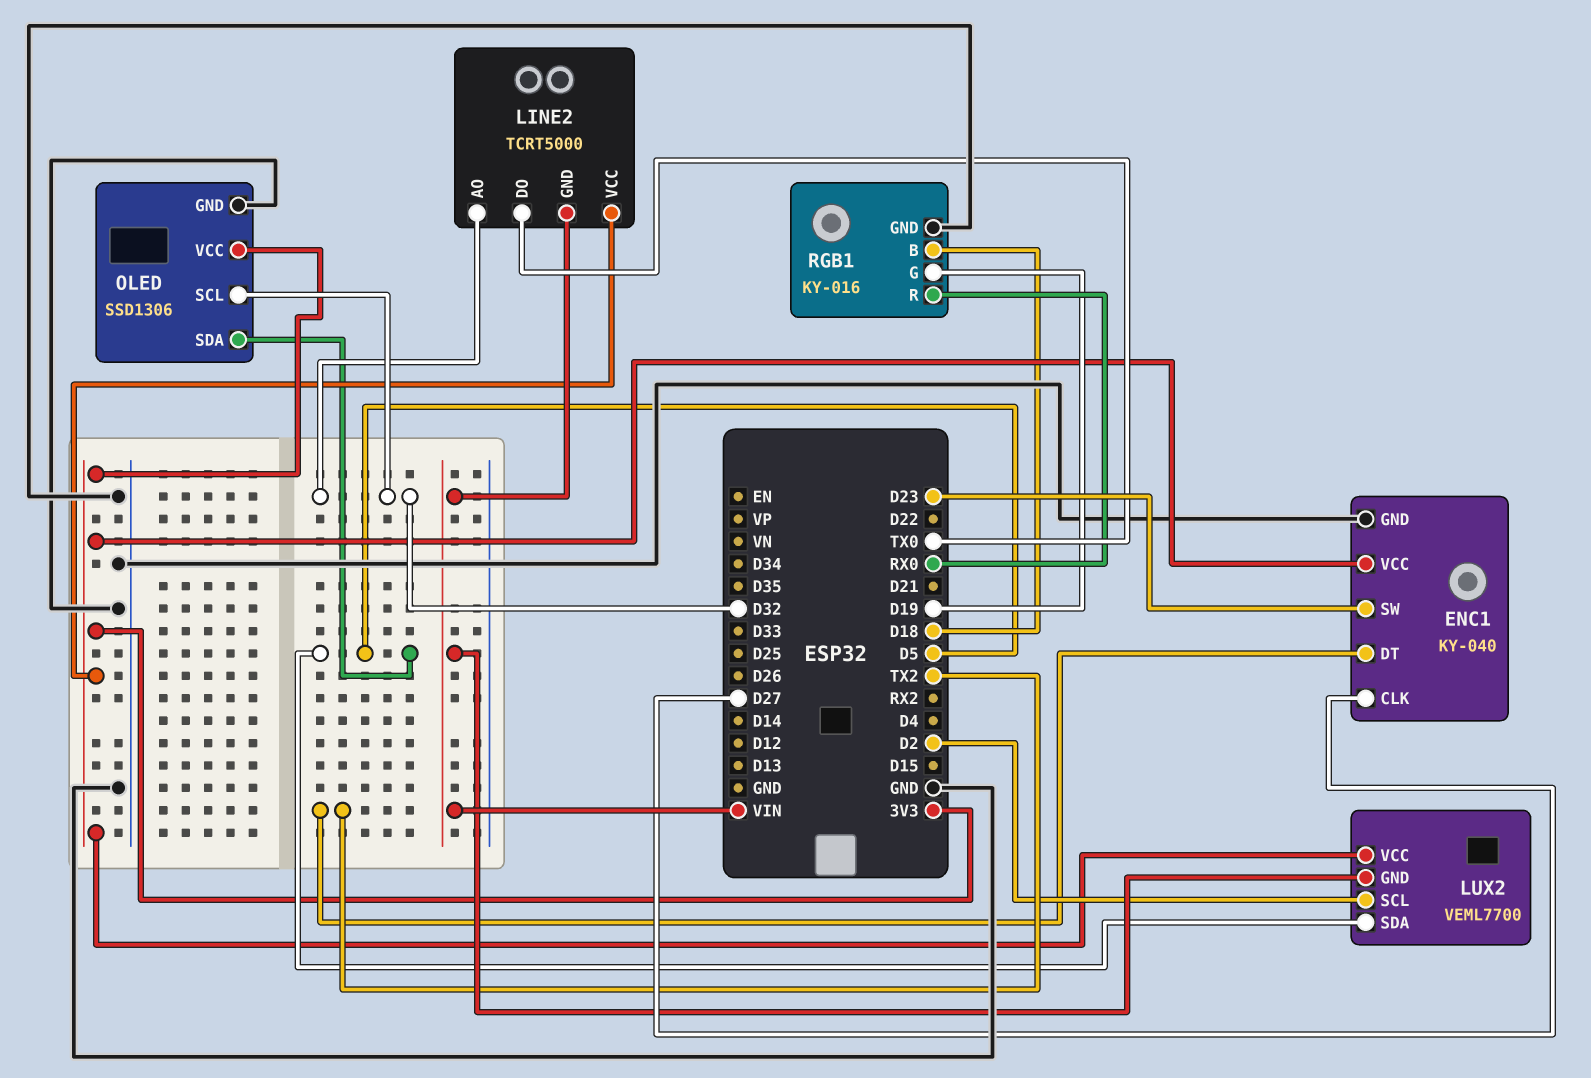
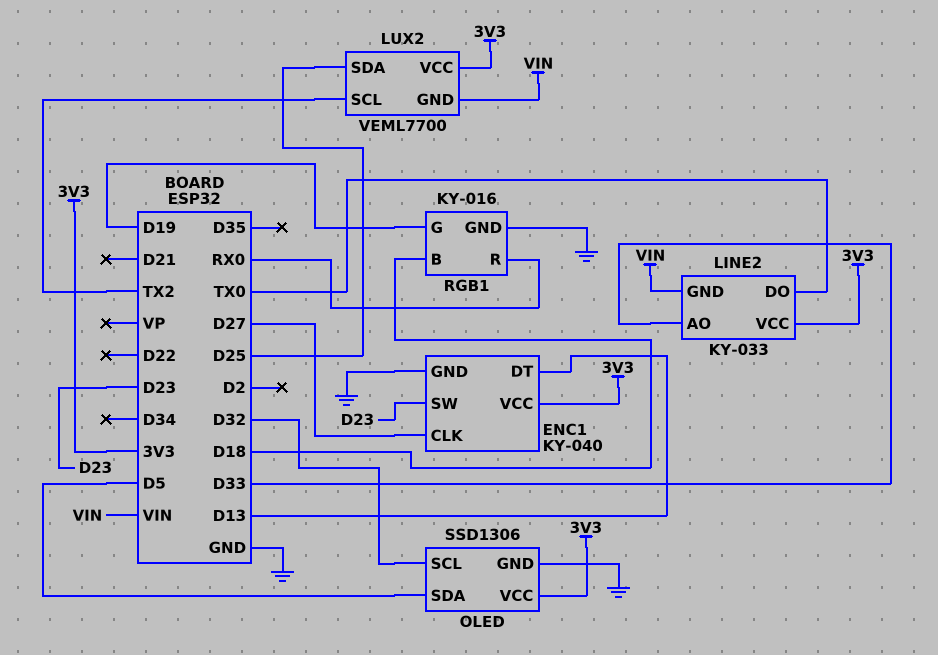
ENC1 pin DT: TX2 -> D13
LINE2: TCRT5000 -> KY-033
LINE2 pin AO: D32 -> D33
LUX2 pin SCL: D2 -> TX2
LUX2 pin SDA: D5 -> D25

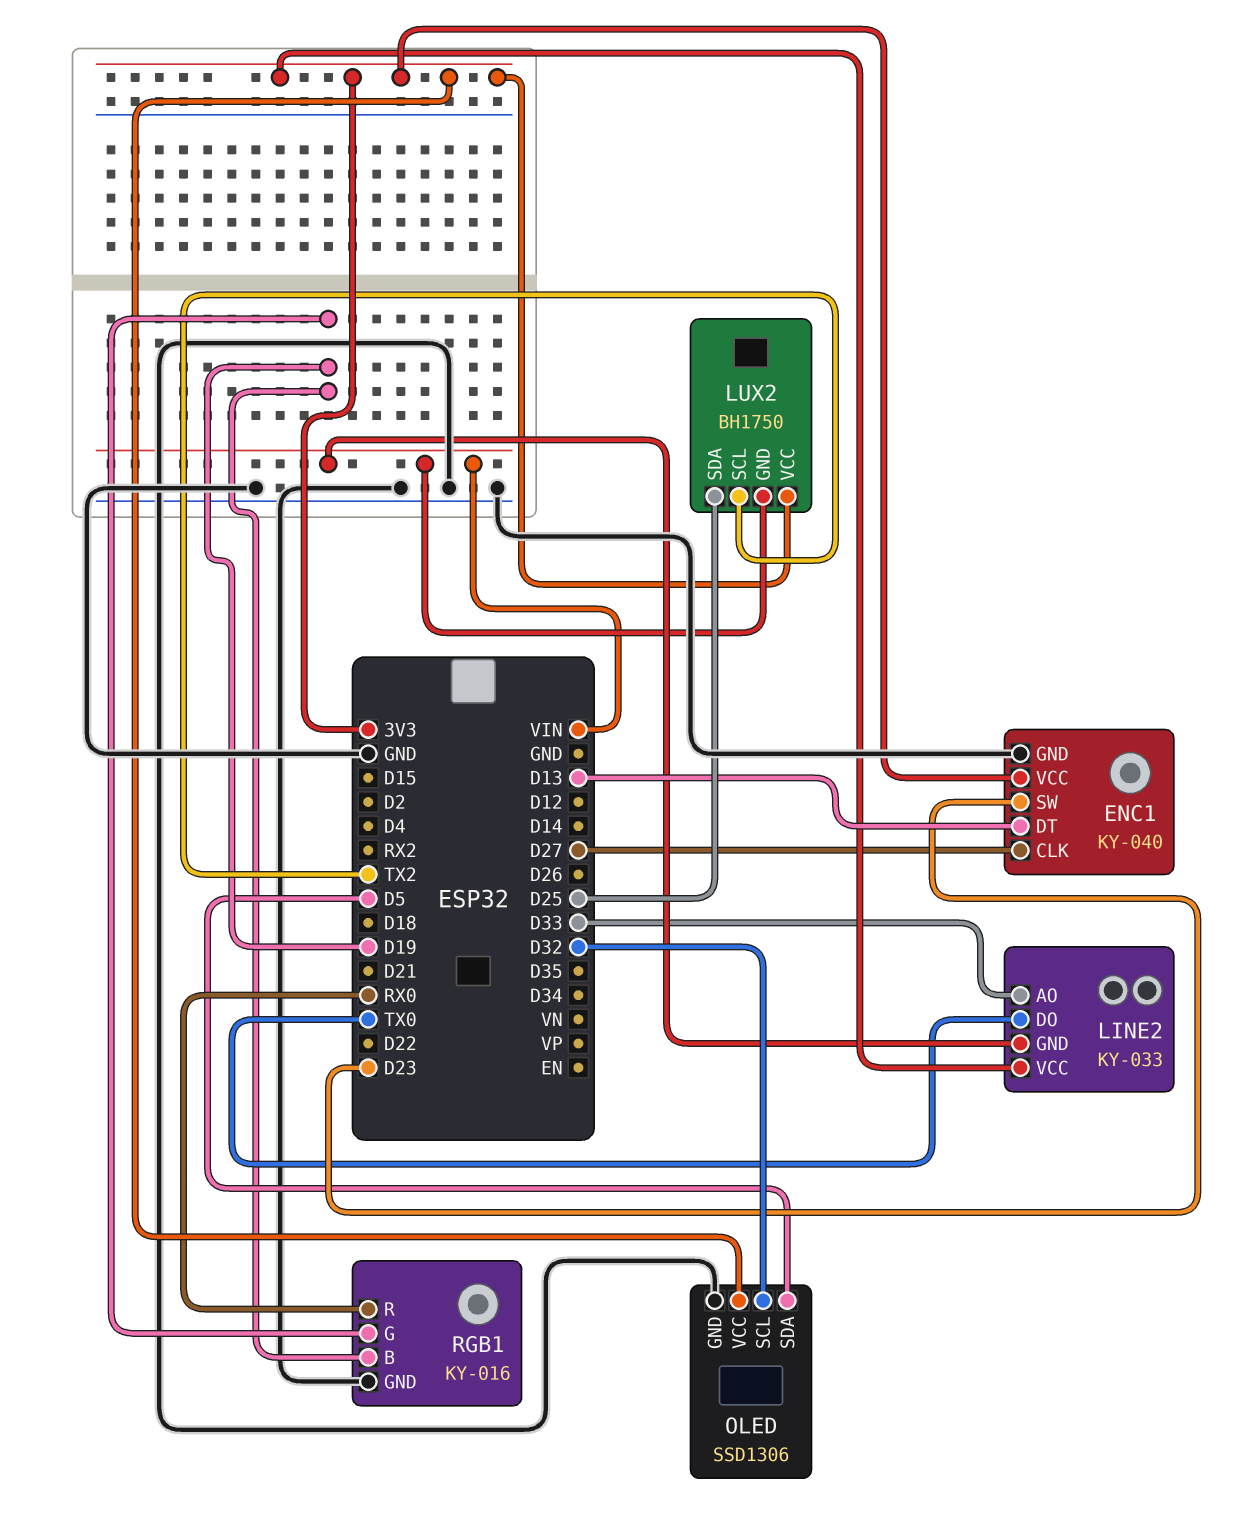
LUX2: VEML7700 -> BH1750
RGB1 pin B: D18 -> D19

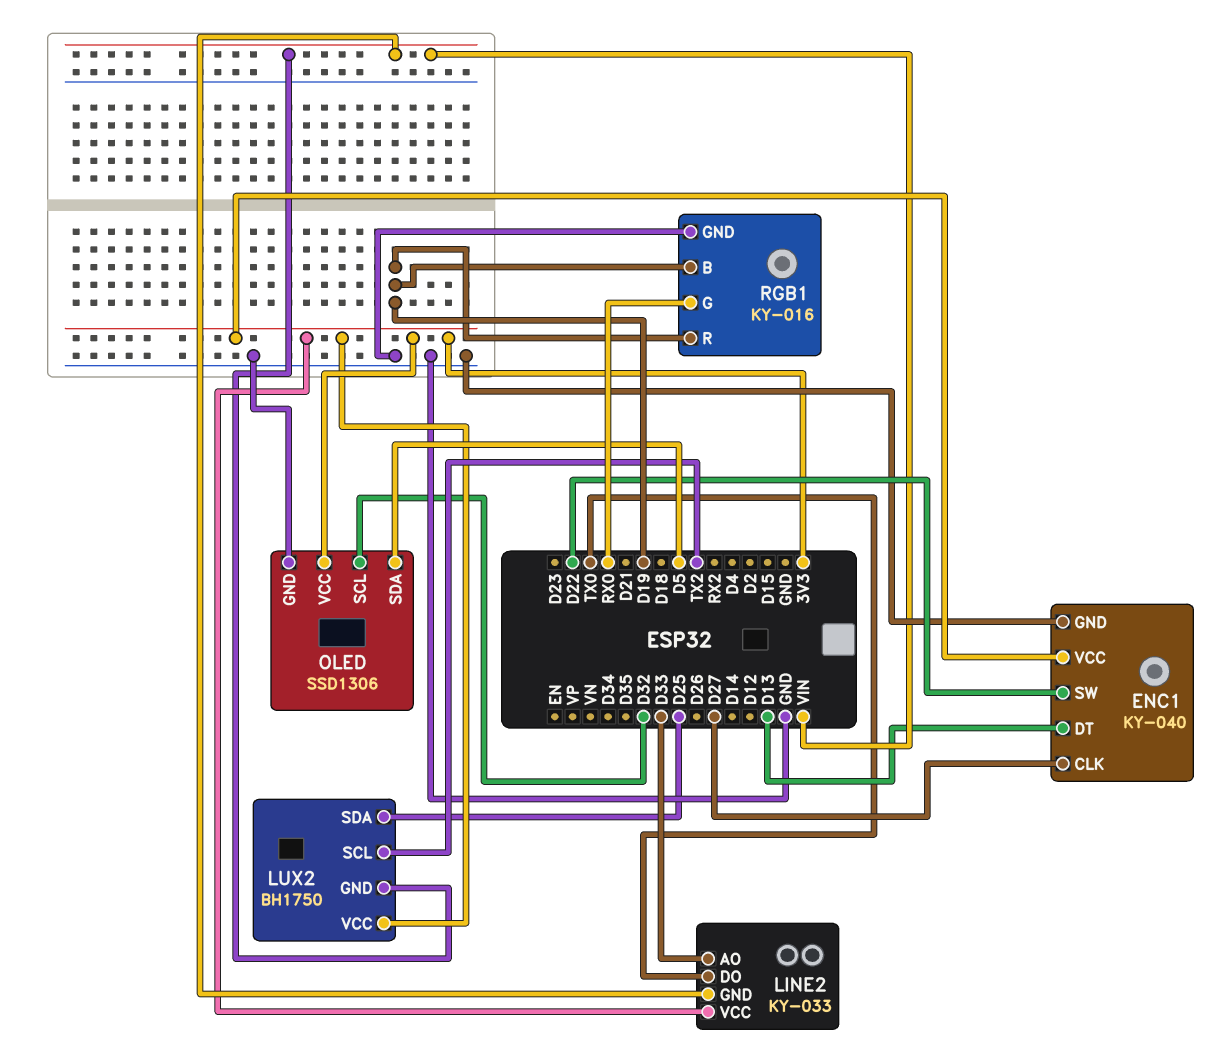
ENC1 pin SW: D23 -> D22
RGB1 pin G: D19 -> RX0
RGB1 pin R: RX0 -> D19

